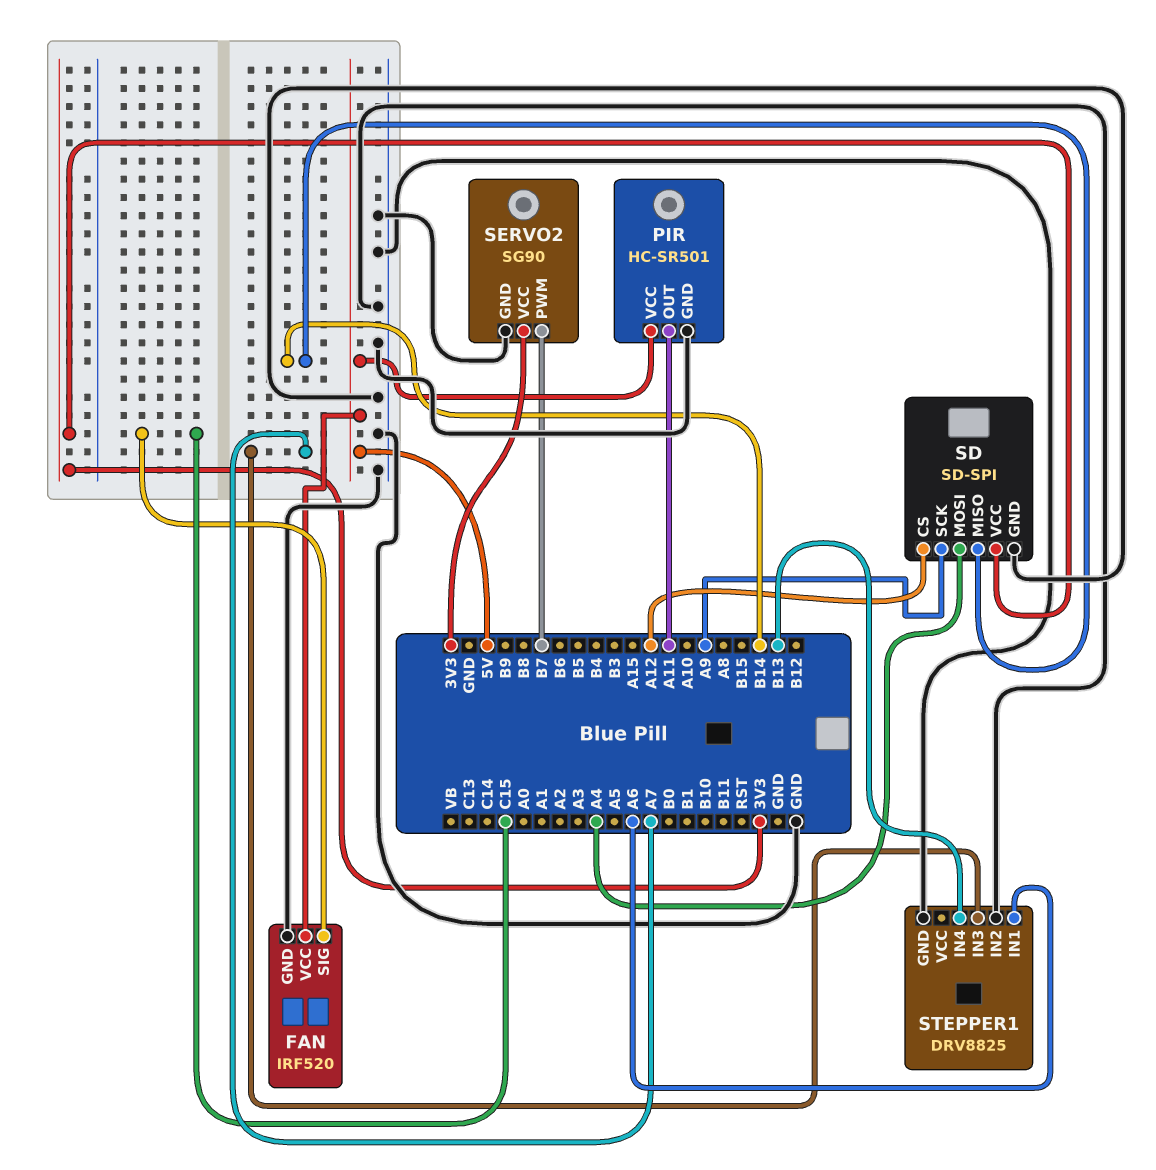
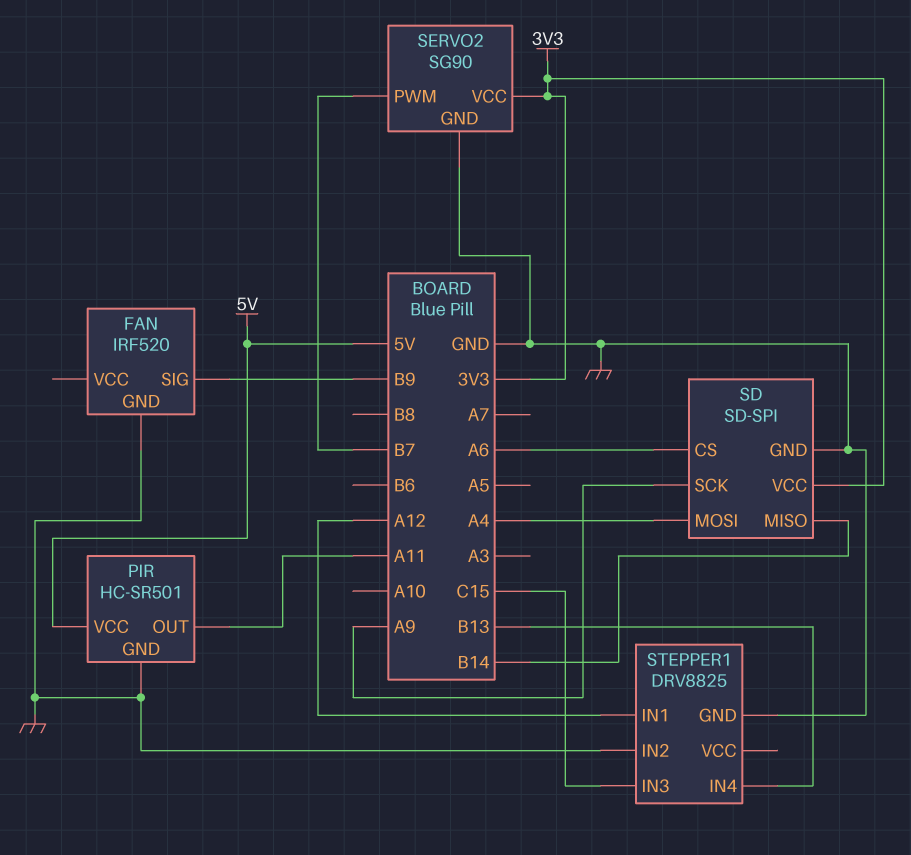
FAN pin SIG: C15 -> B9
FAN pin VCC: 5V -> none
SD pin CS: A12 -> A6
STEPPER1 pin IN1: A6 -> A12
STEPPER1 pin IN3: A7 -> C15

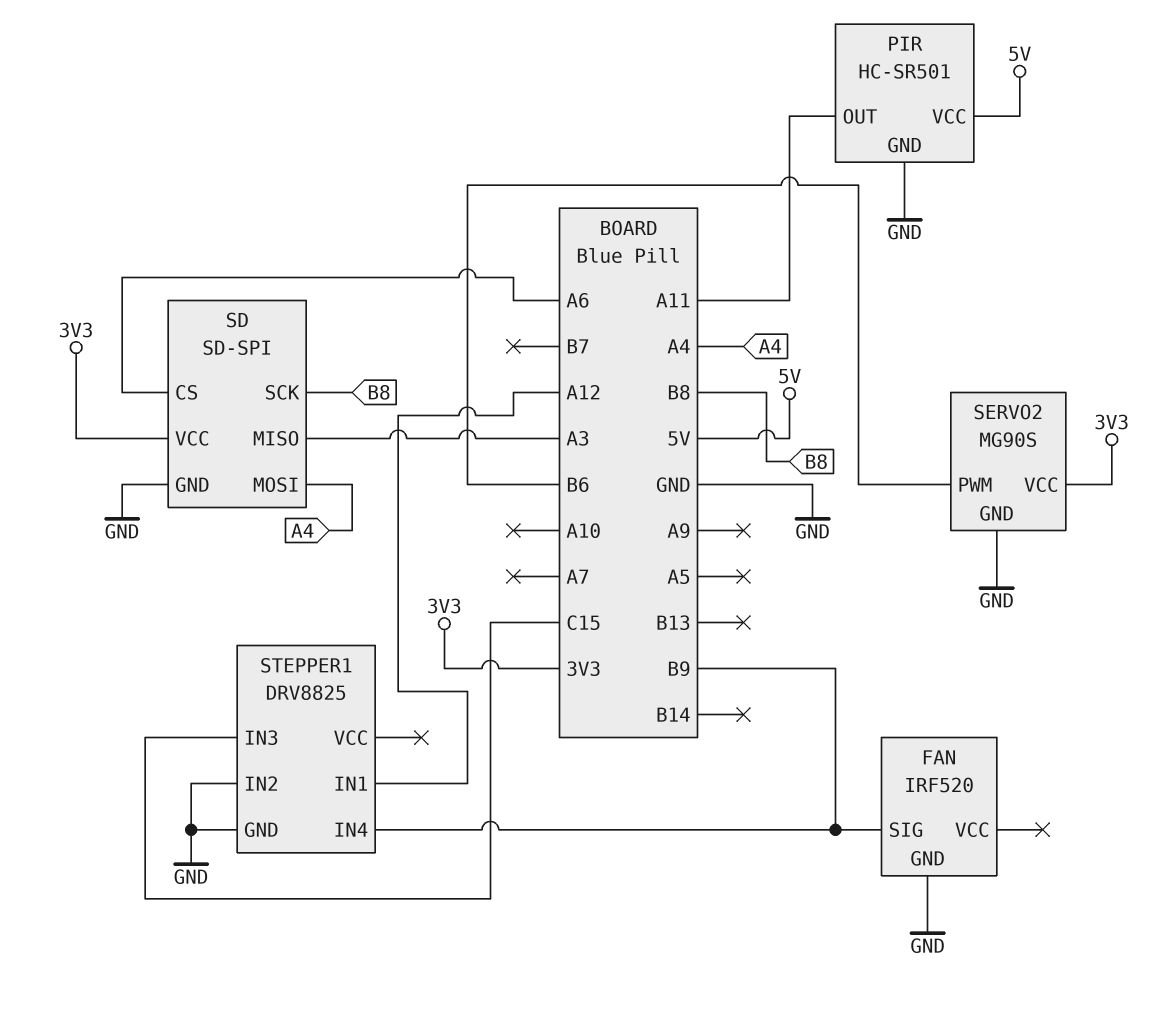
SD pin MISO: B14 -> A3
SD pin SCK: A9 -> B8
SERVO2: SG90 -> MG90S
SERVO2 pin PWM: B7 -> B6
STEPPER1 pin IN4: B13 -> B9

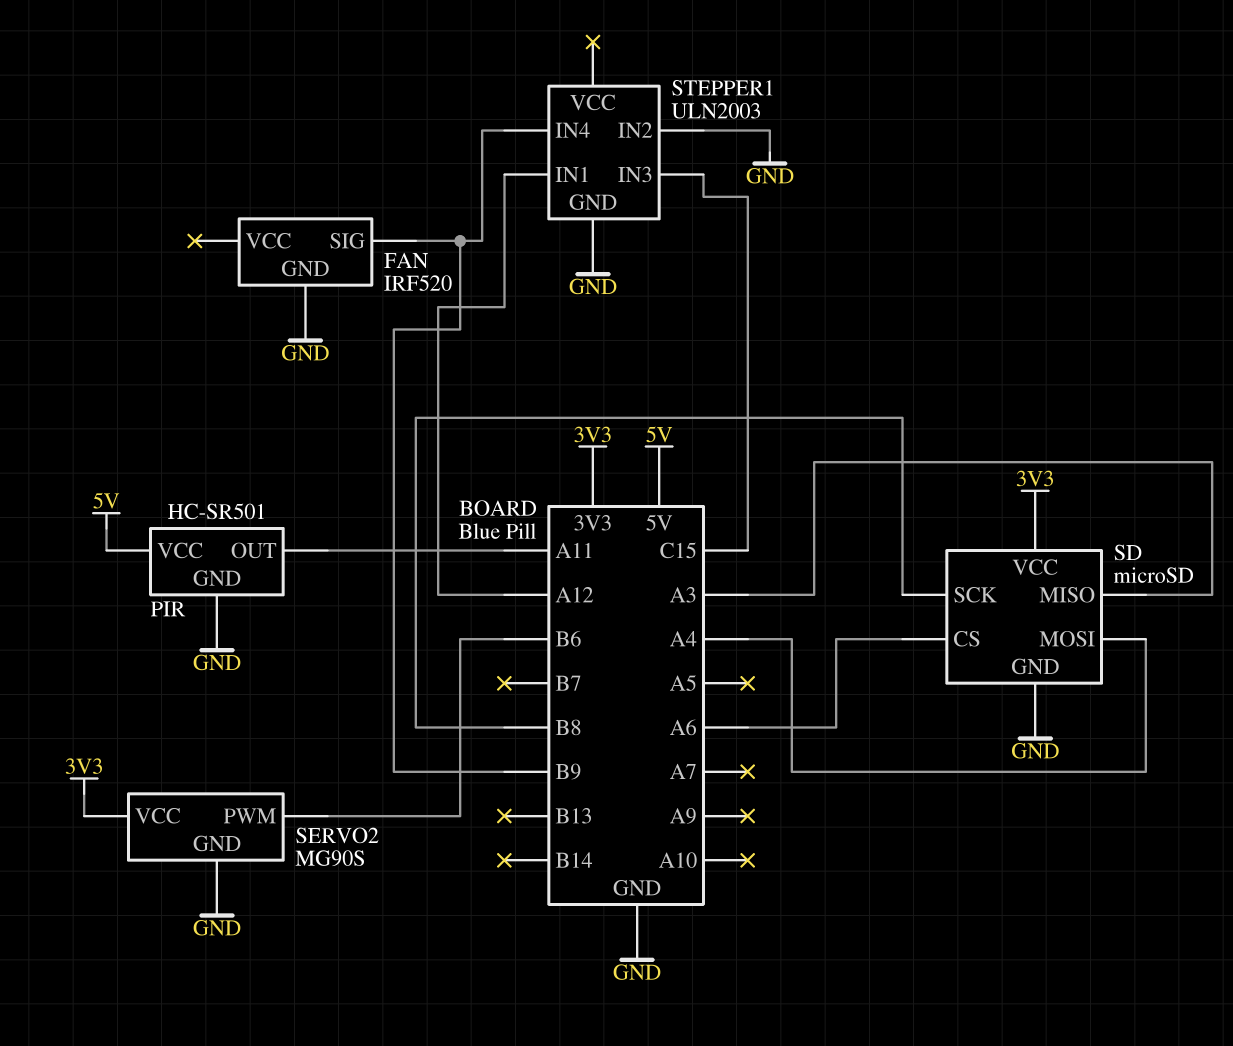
SD: SD-SPI -> microSD
STEPPER1: DRV8825 -> ULN2003

